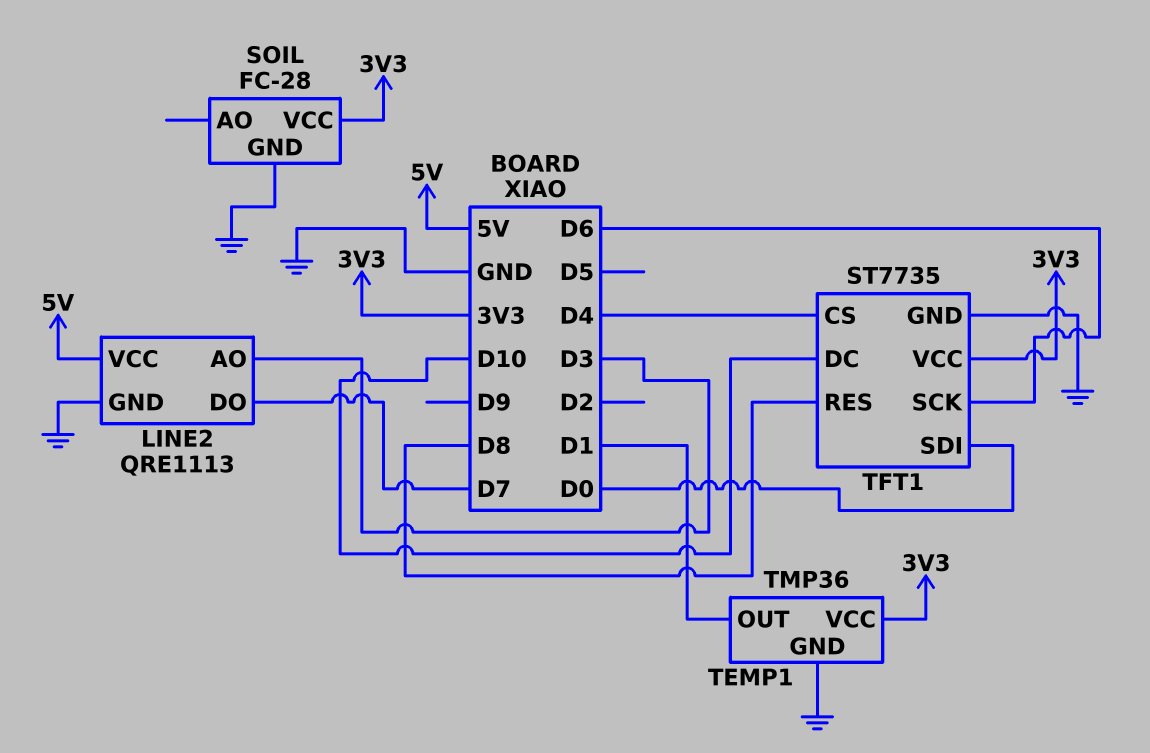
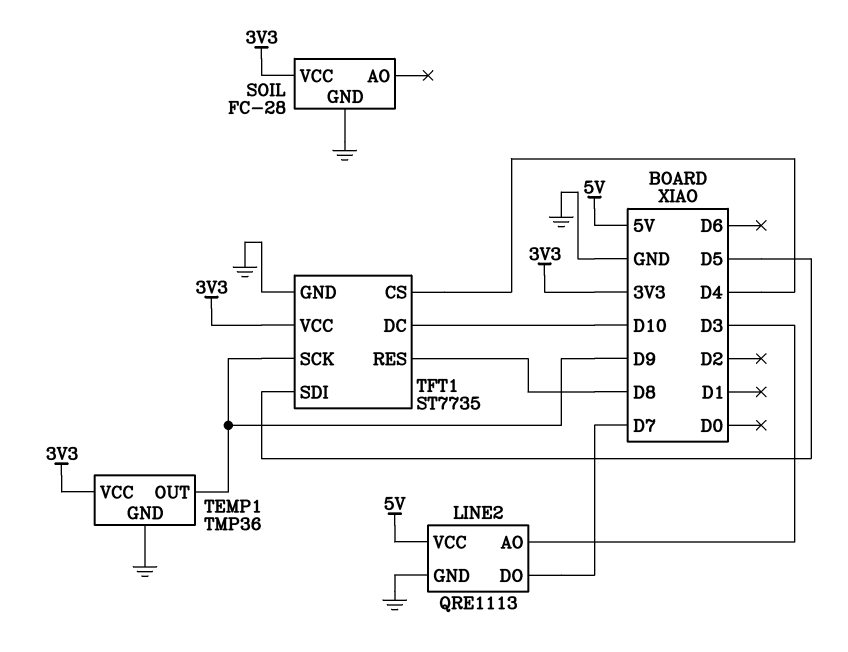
TEMP1 pin OUT: D1 -> D9
TFT1 pin SCK: D6 -> D9
TFT1 pin SDI: D0 -> D5

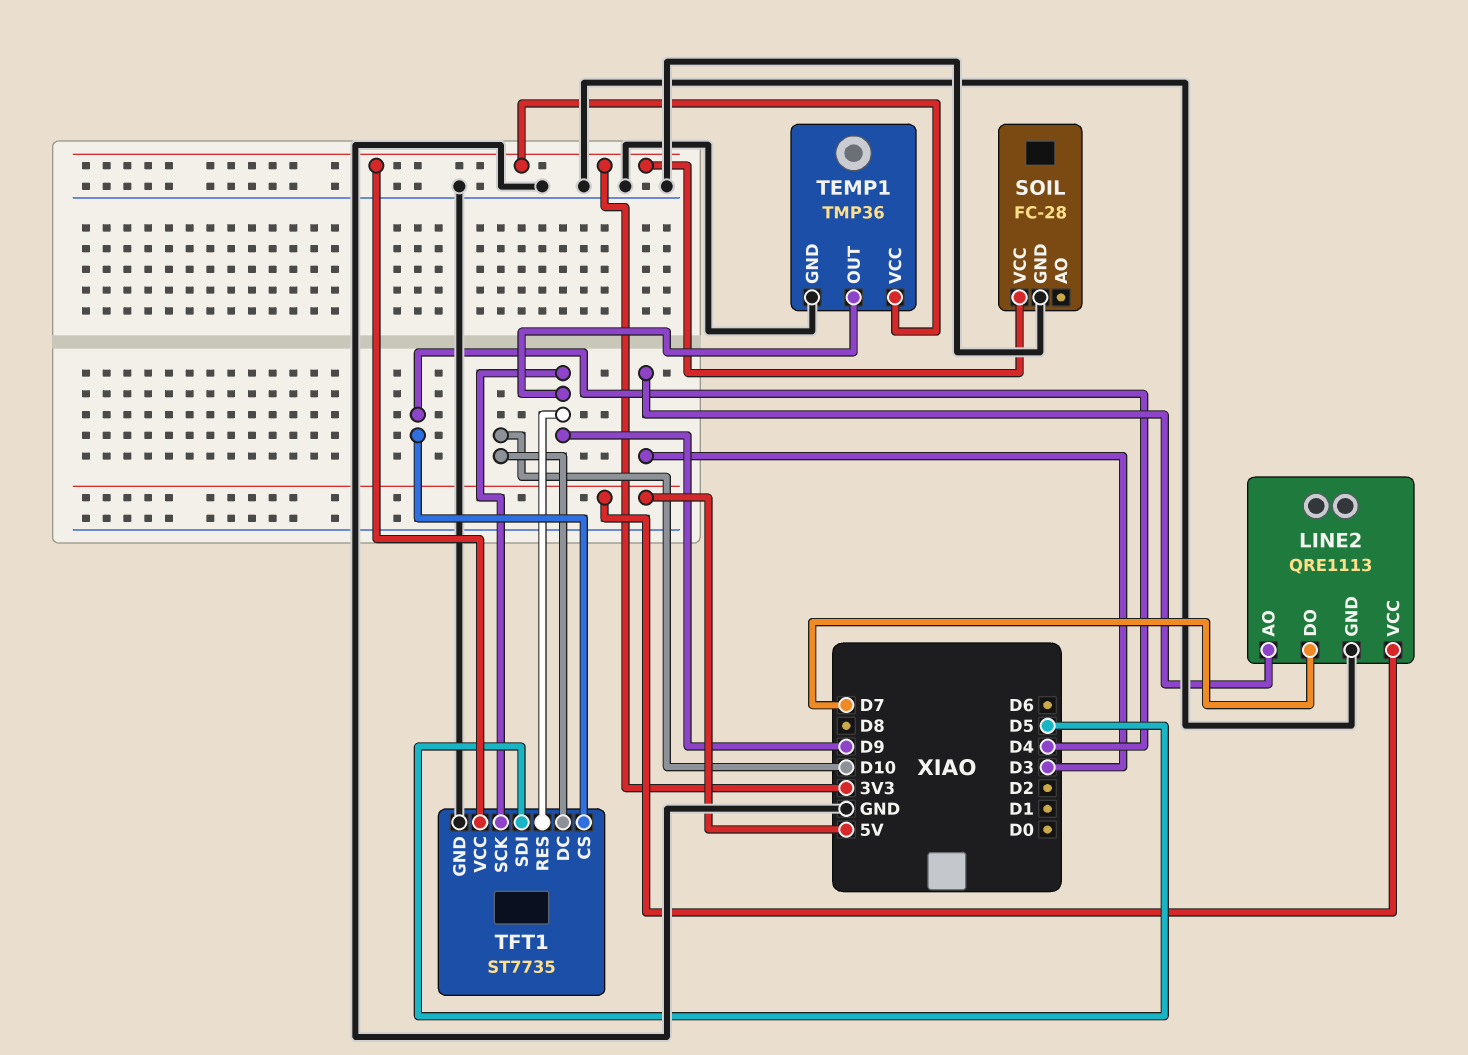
TFT1 pin RES: D8 -> D9

